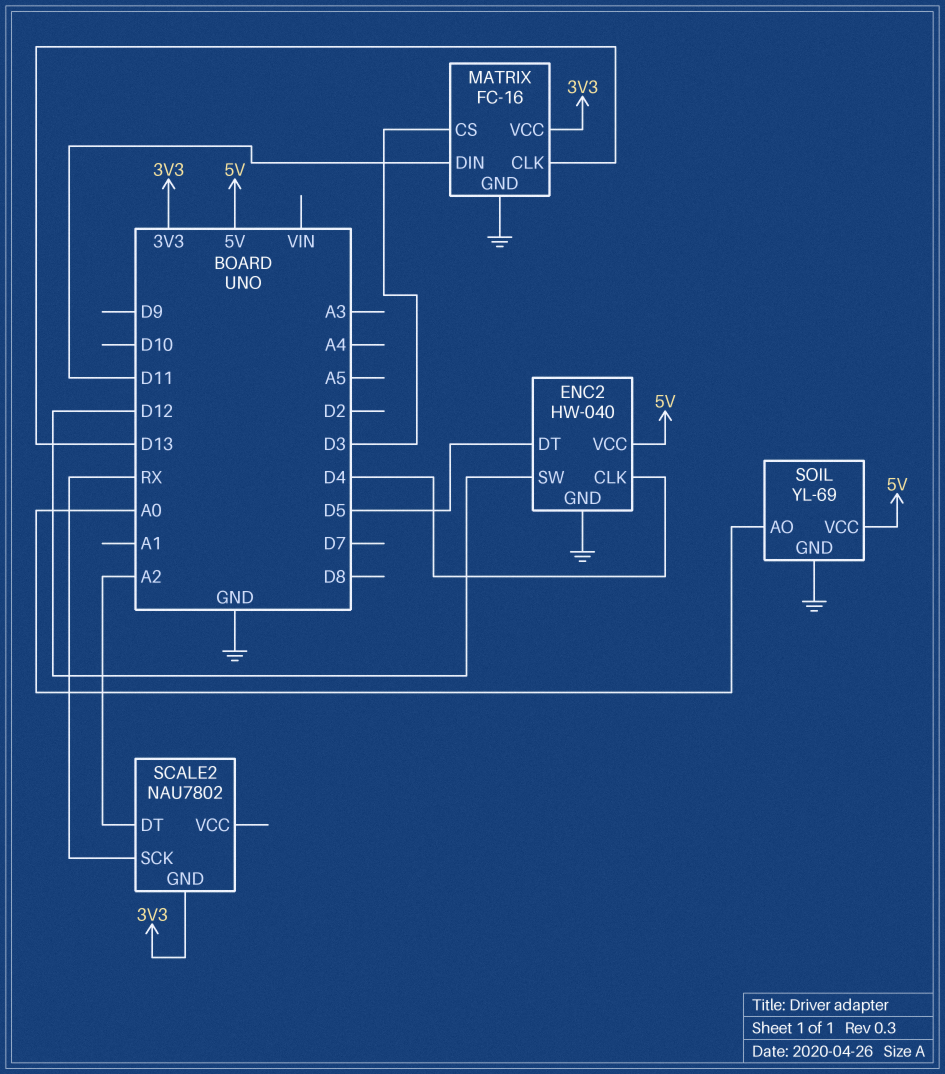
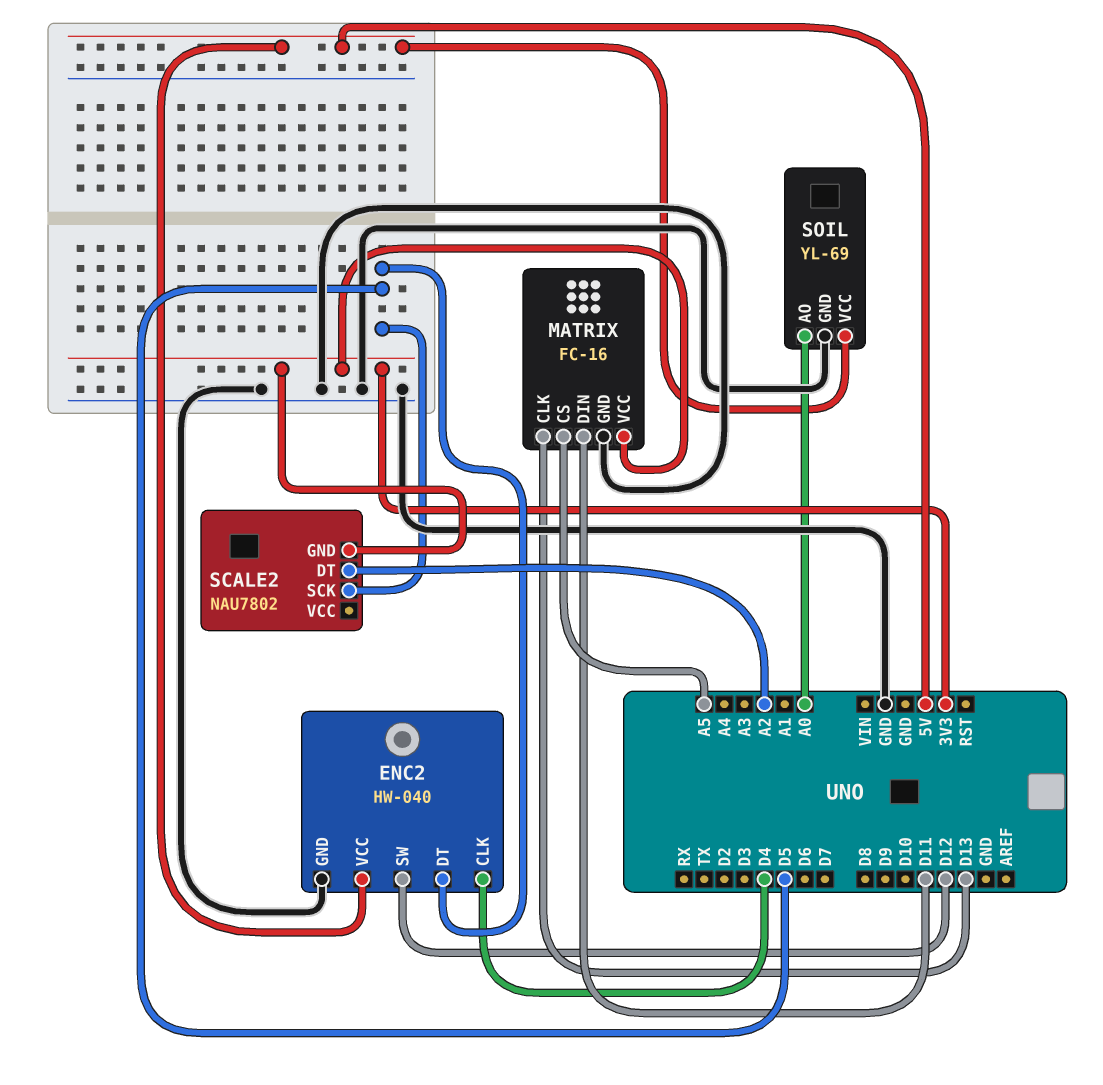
MATRIX pin CS: D3 -> A5
SCALE2 pin SCK: RX -> D5

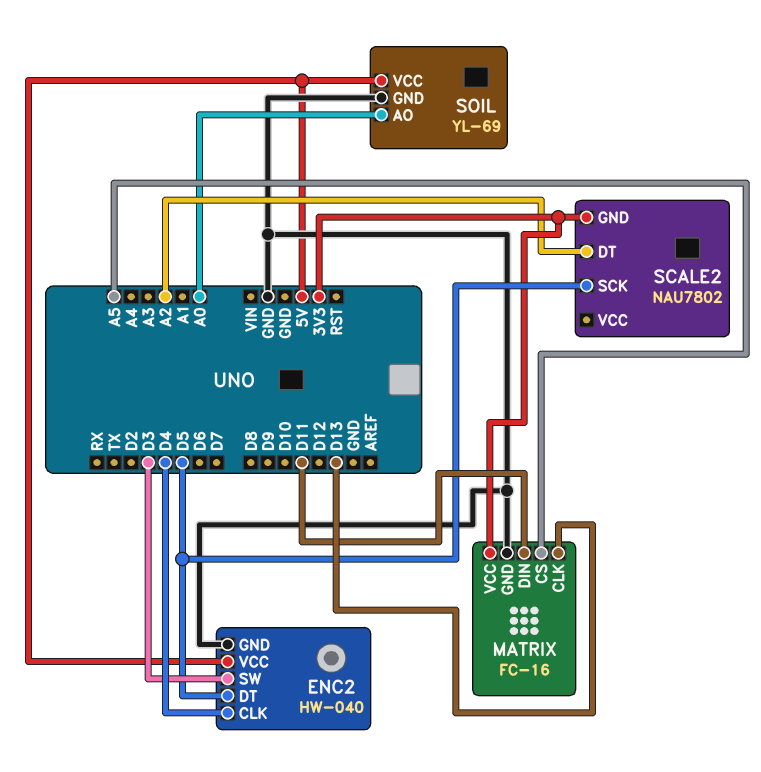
ENC2 pin SW: D12 -> D3

